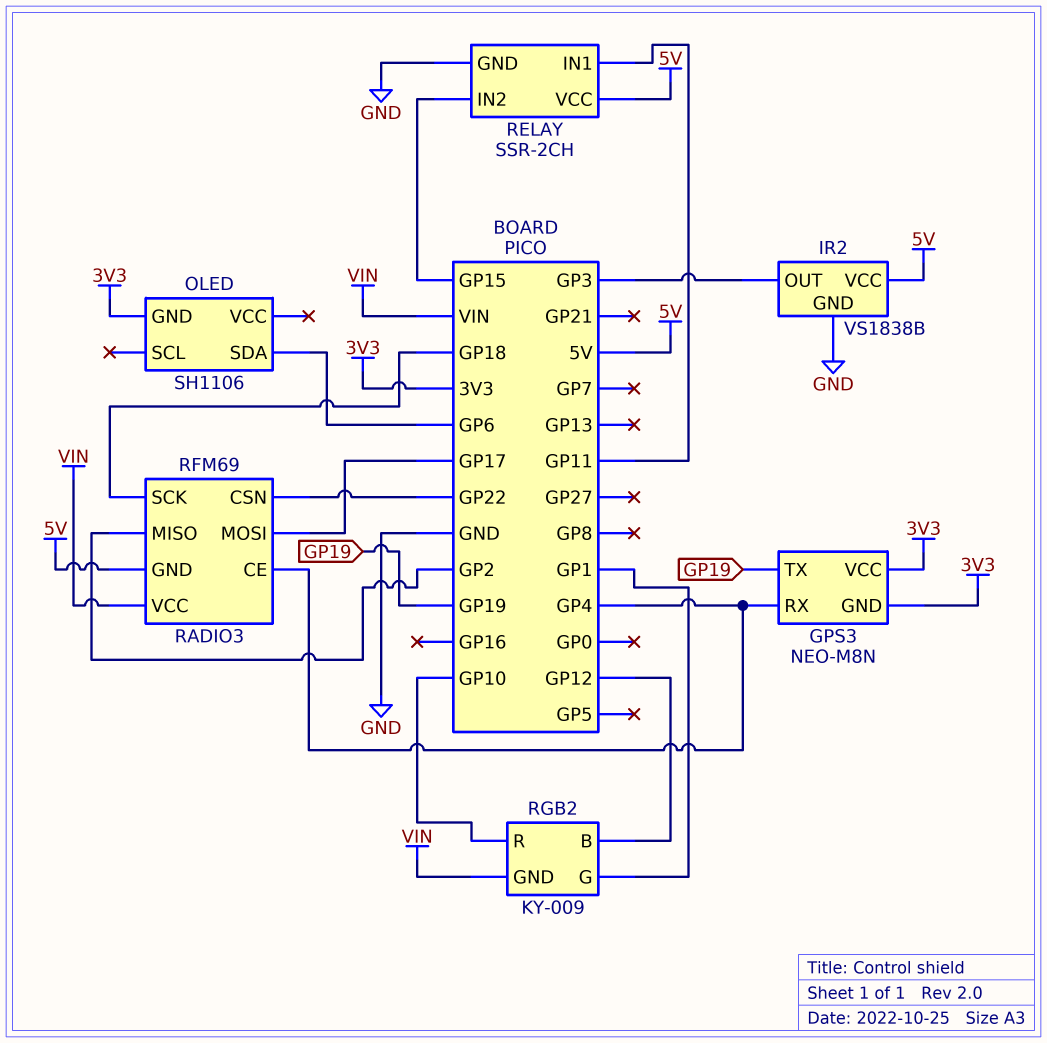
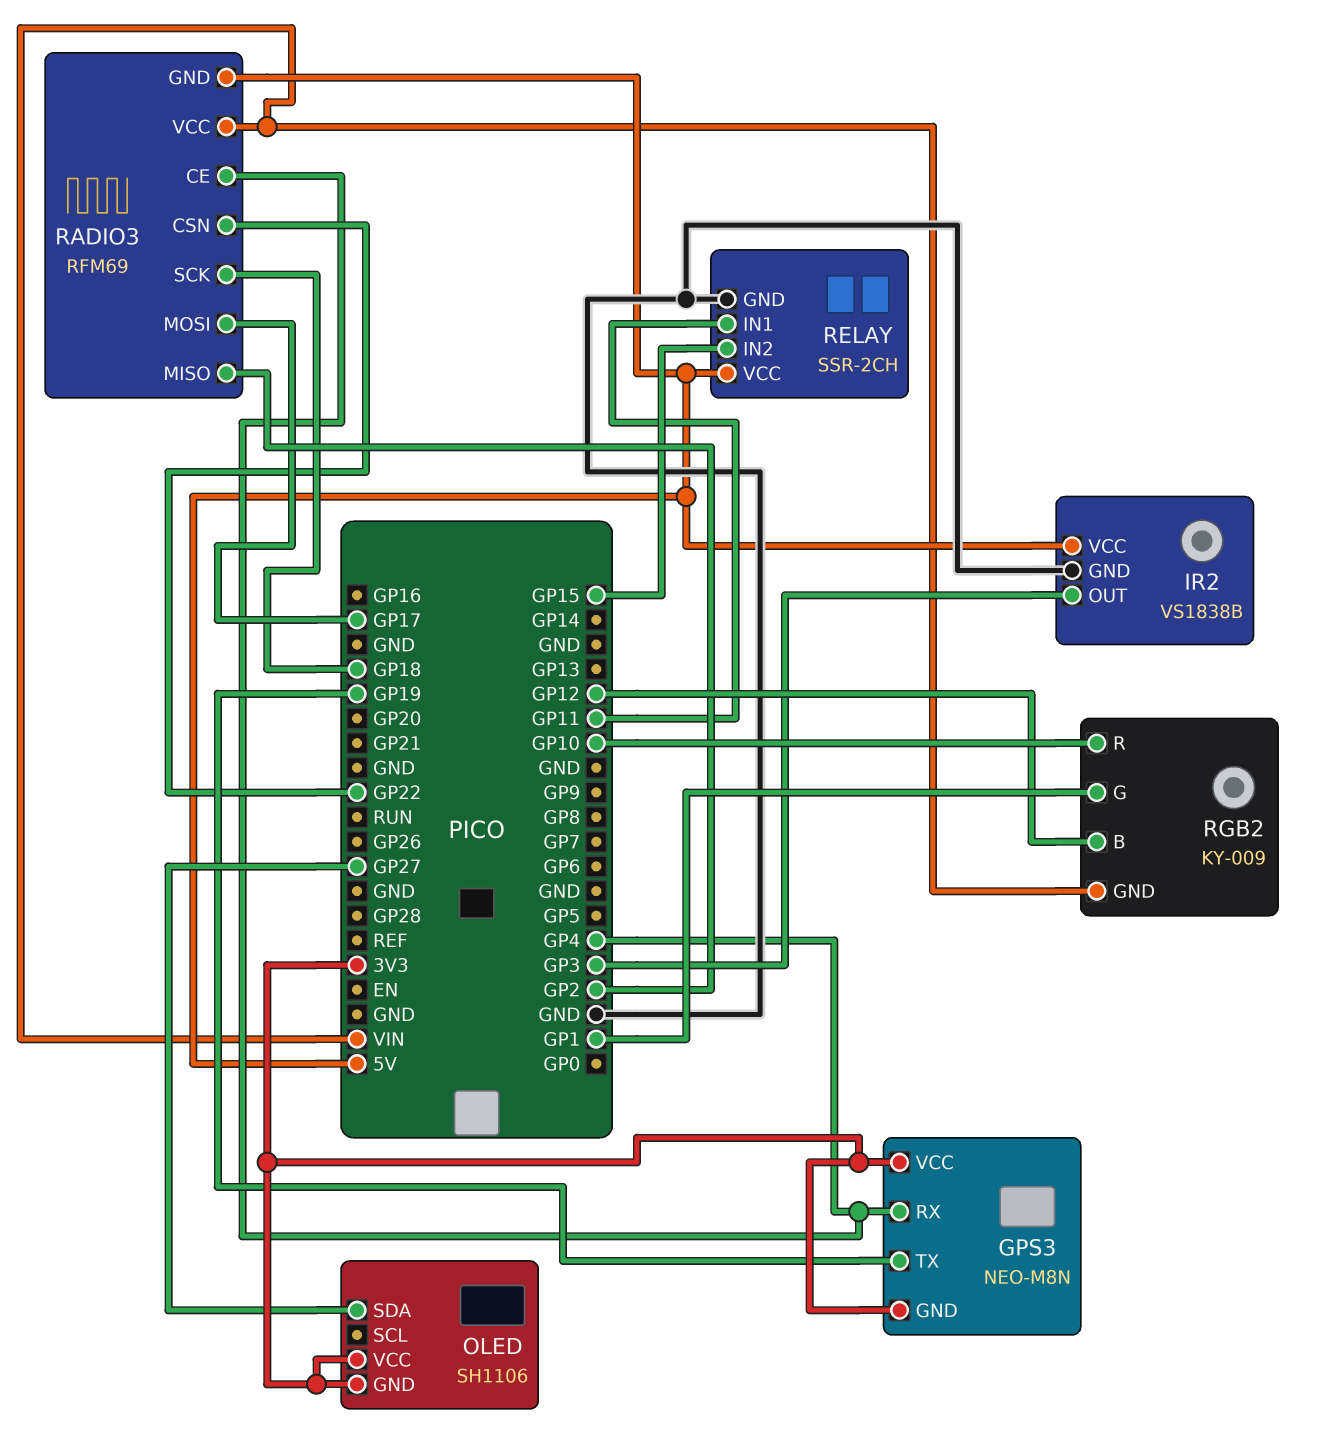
OLED pin SDA: GP6 -> GP27
OLED pin VCC: none -> 3V3

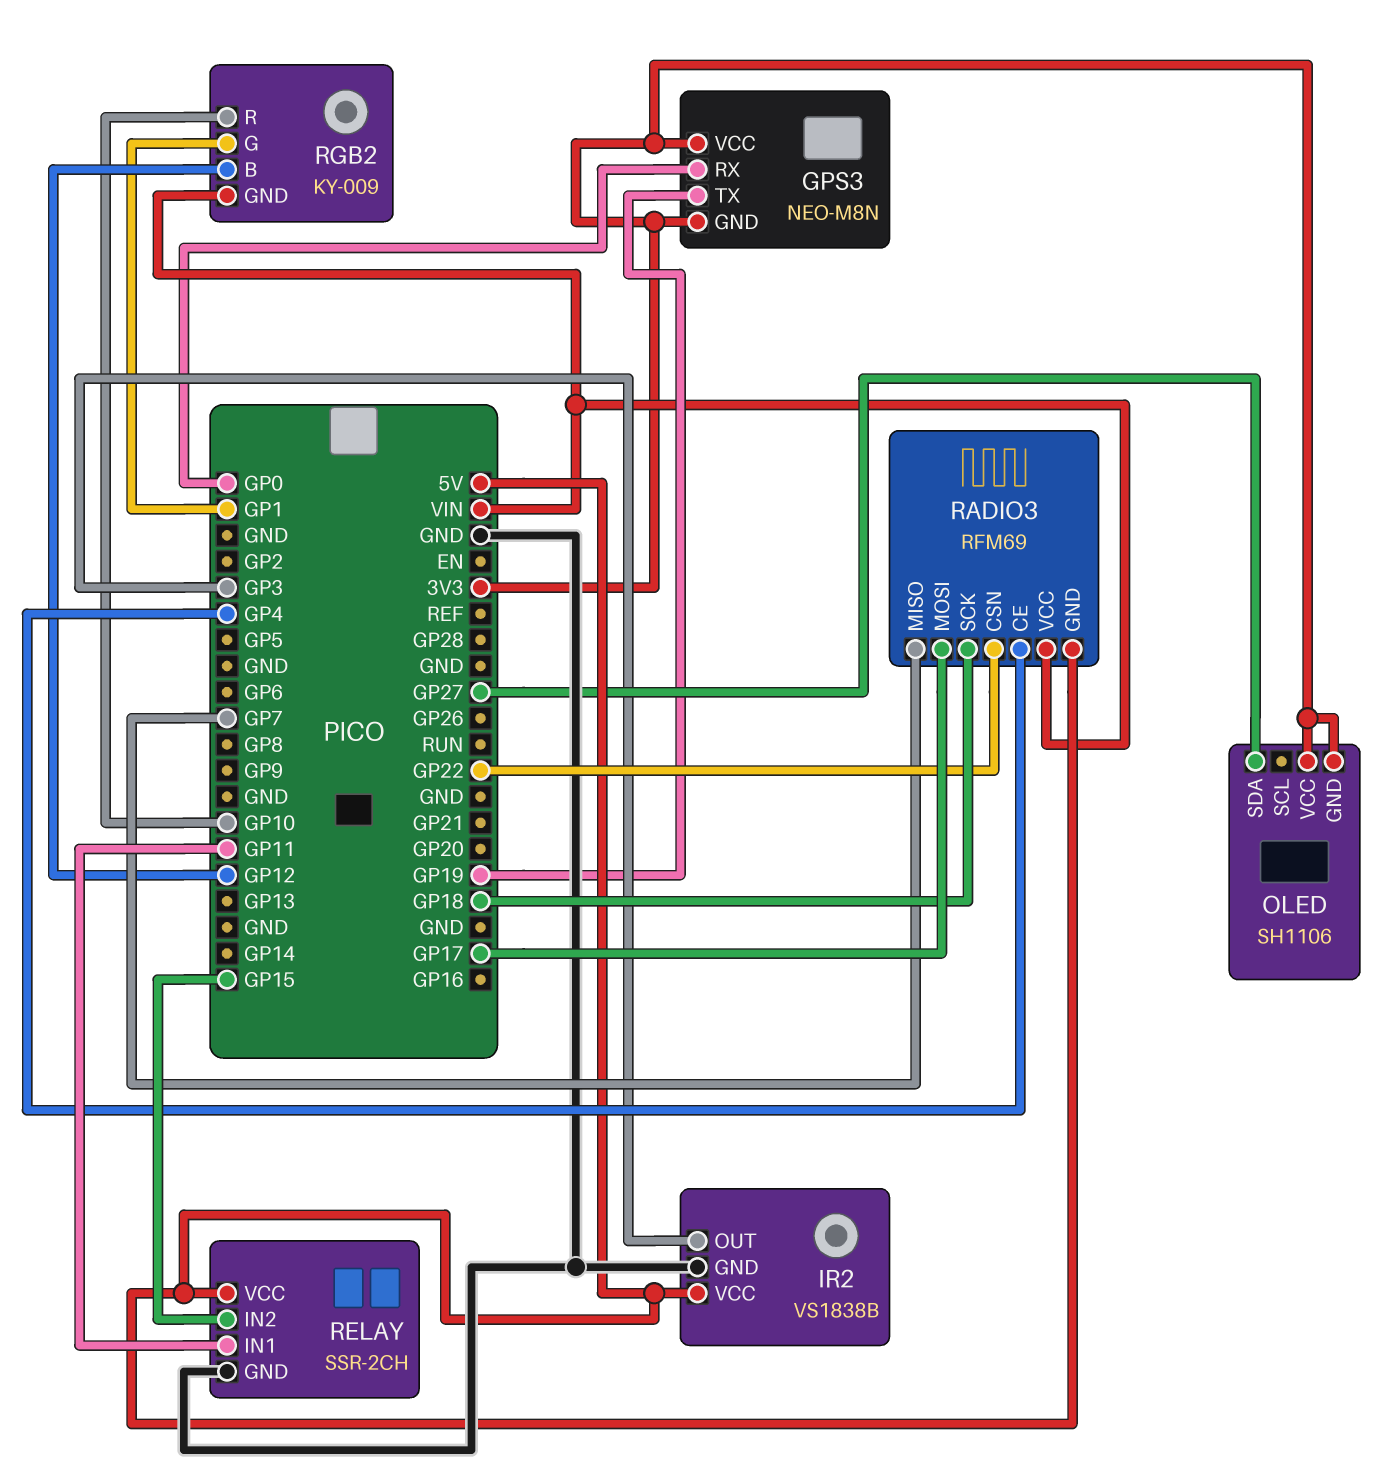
GPS3 pin RX: GP4 -> GP0
RADIO3 pin MISO: GP2 -> GP7

